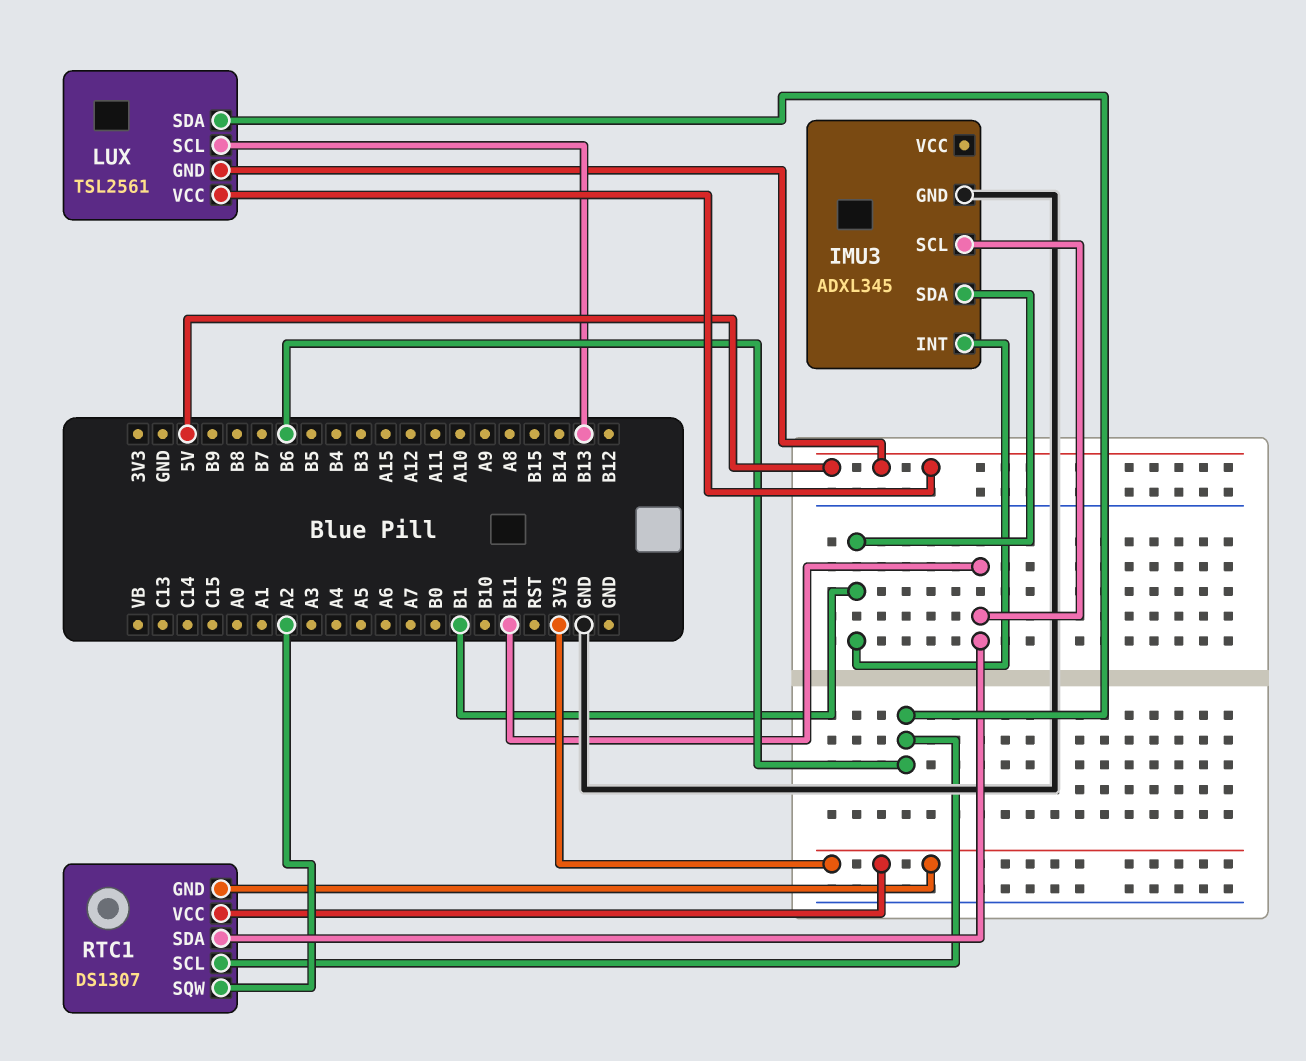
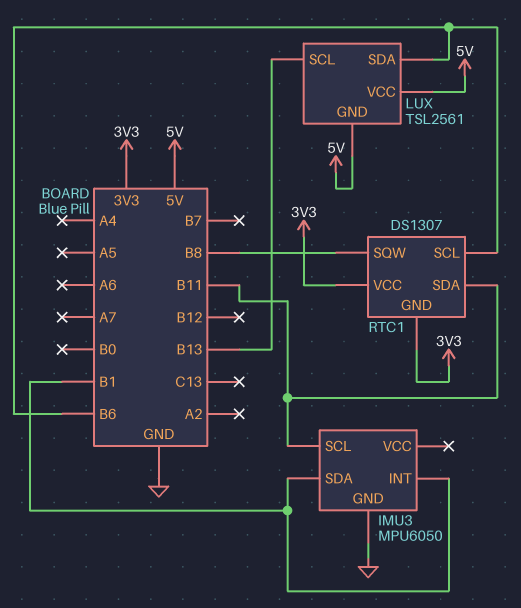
IMU3: ADXL345 -> MPU6050
RTC1 pin SQW: A2 -> B8

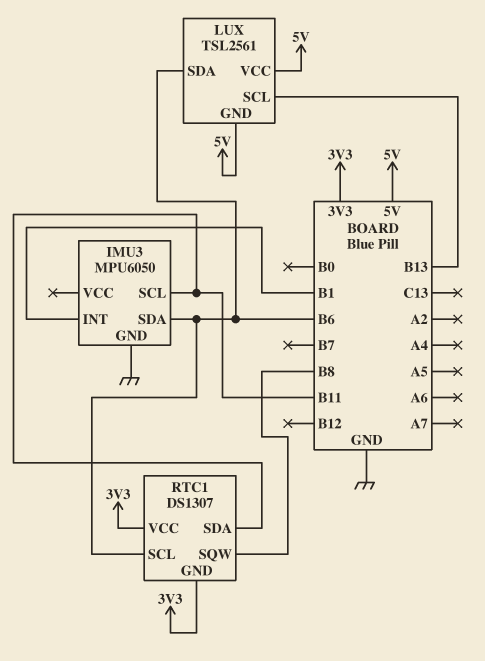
IMU3 pin SDA: B1 -> B6

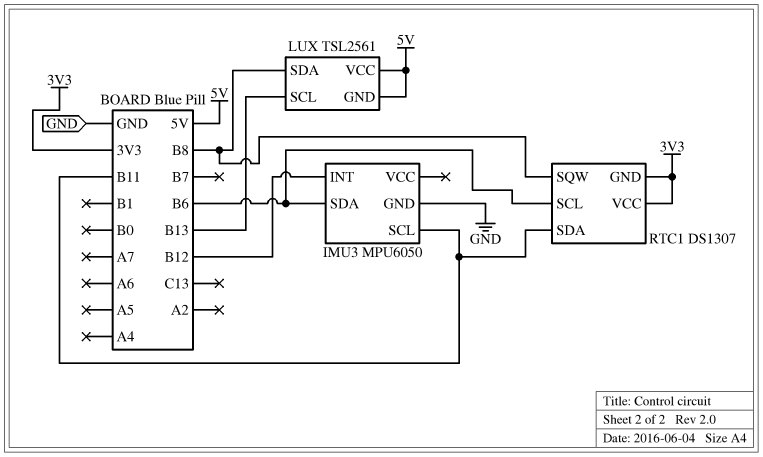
IMU3 pin INT: B1 -> B12
LUX pin SDA: B6 -> B8

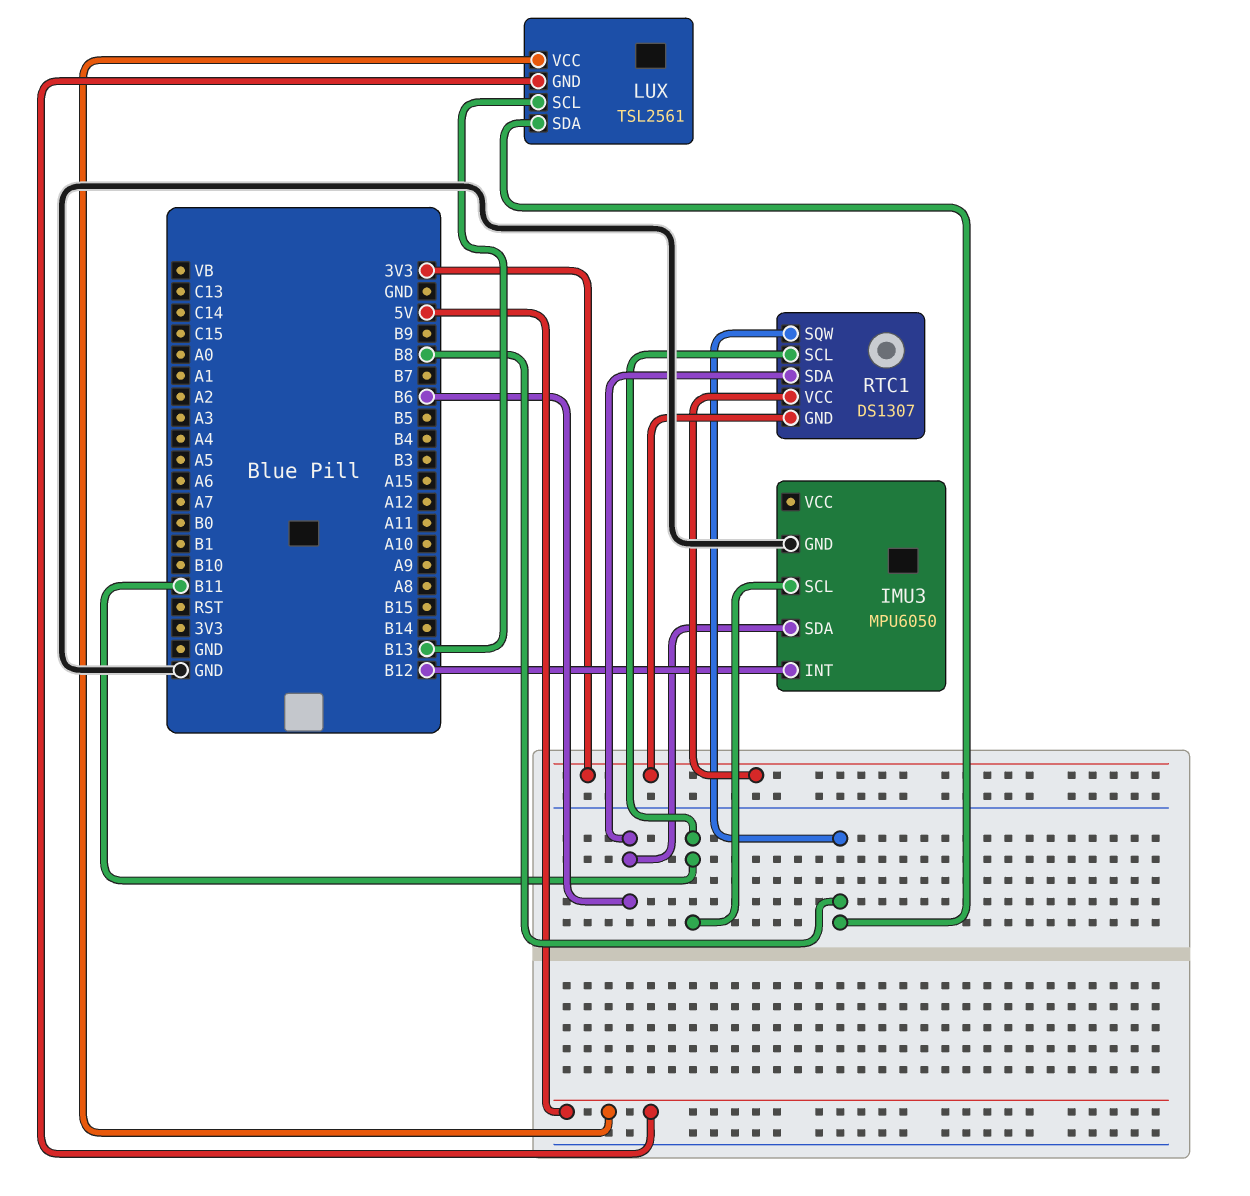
RTC1 pin SCL: B6 -> B11
RTC1 pin SDA: B11 -> B6

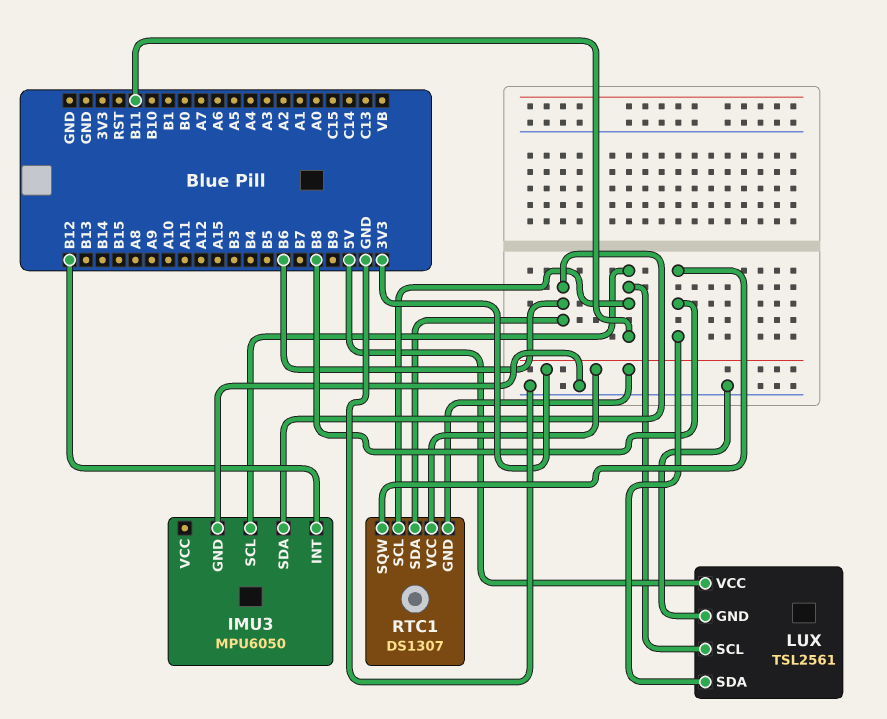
LUX pin GND: 5V -> GND
LUX pin SCL: B13 -> B11

